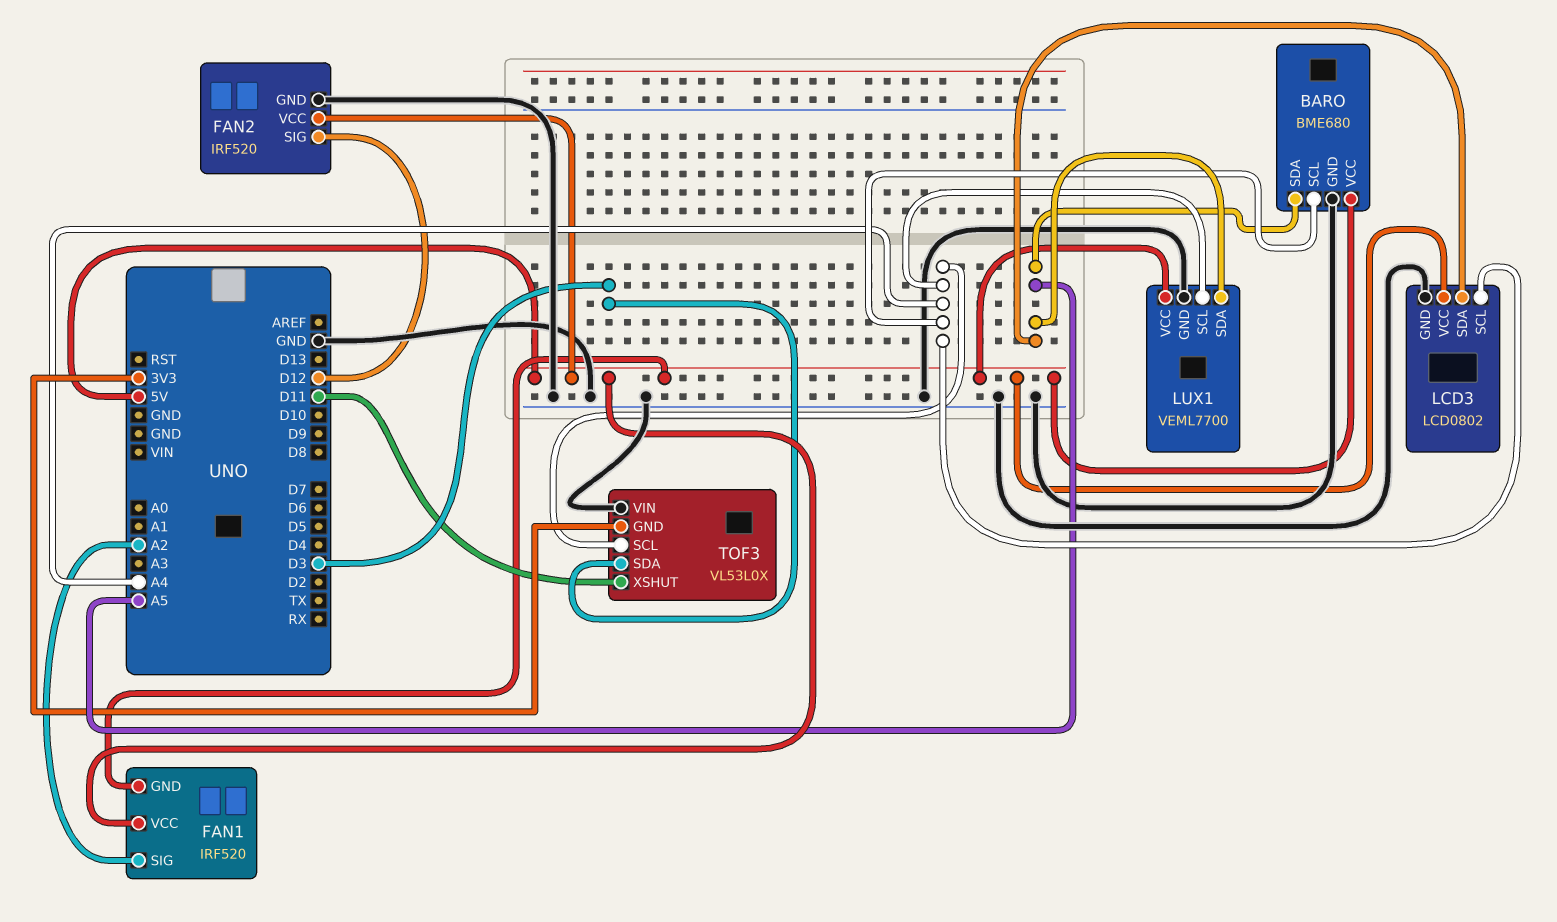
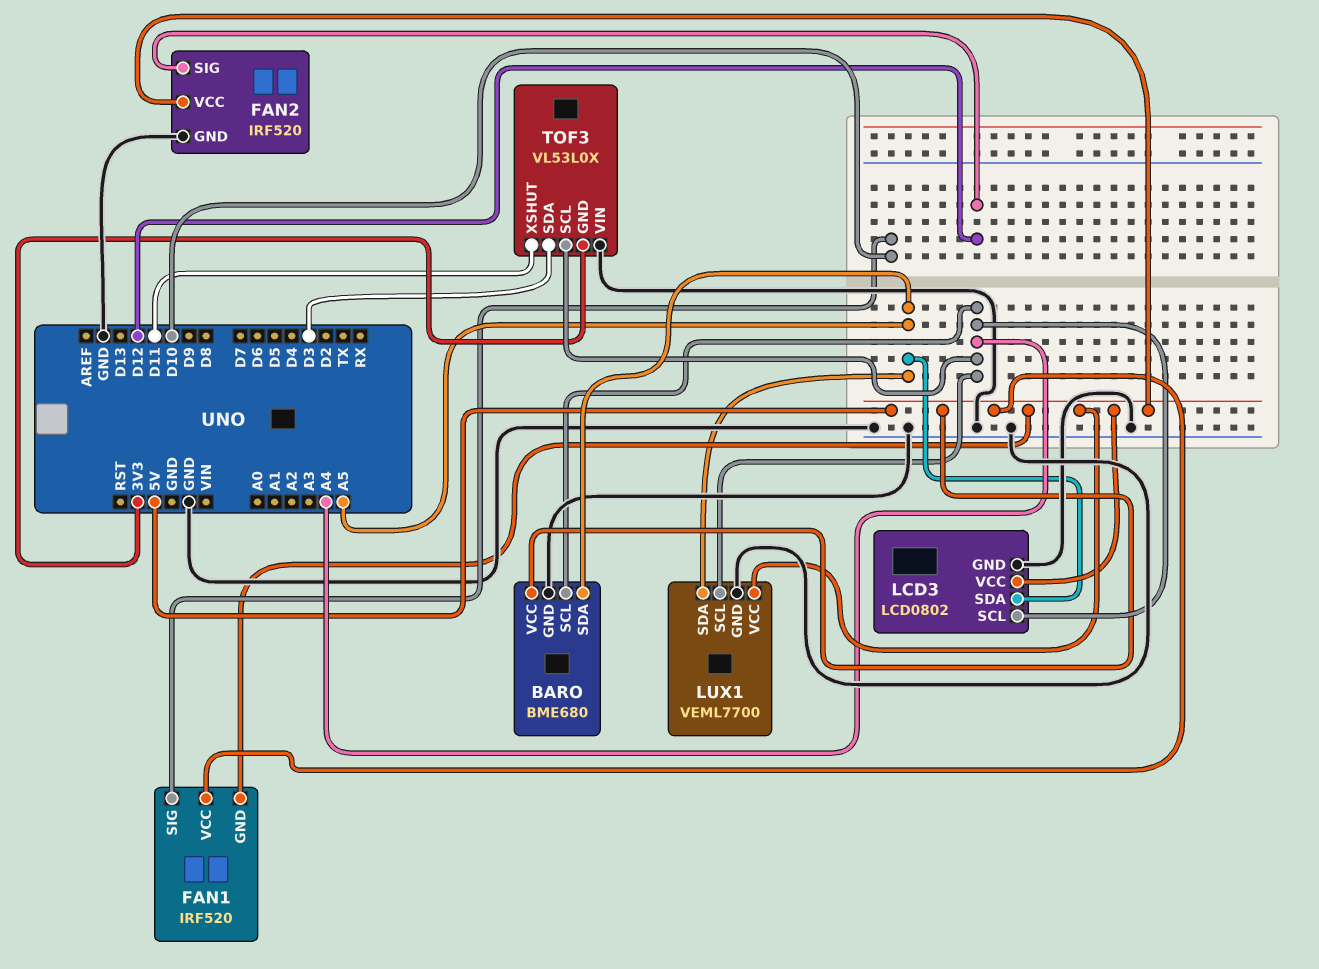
FAN1 pin SIG: A2 -> D10

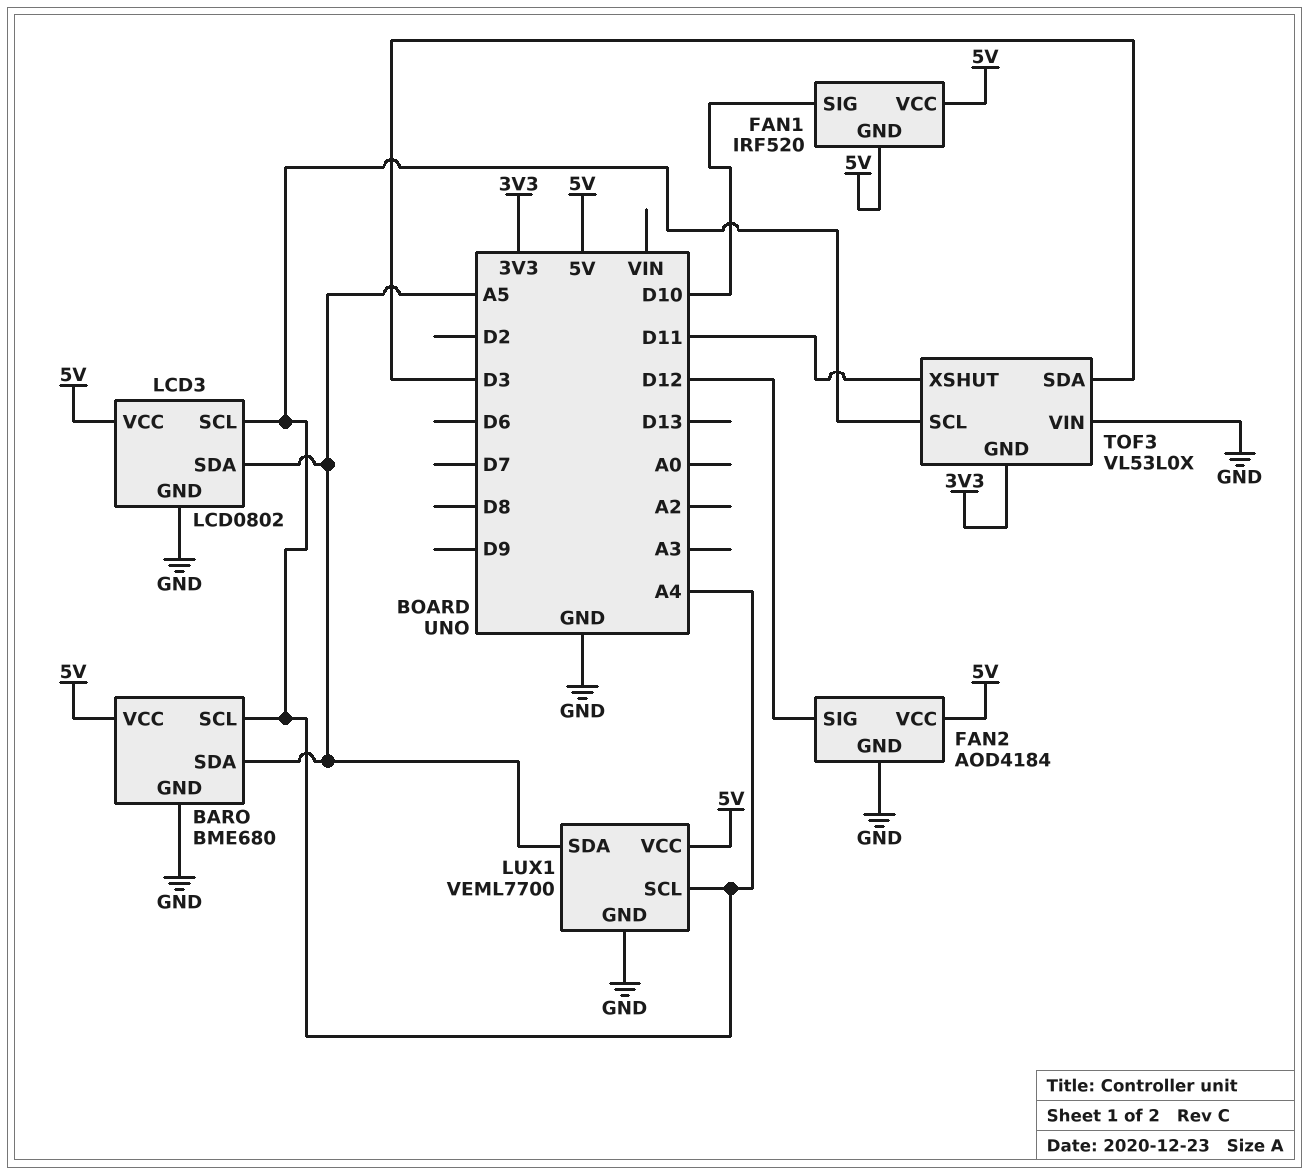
FAN2: IRF520 -> AOD4184

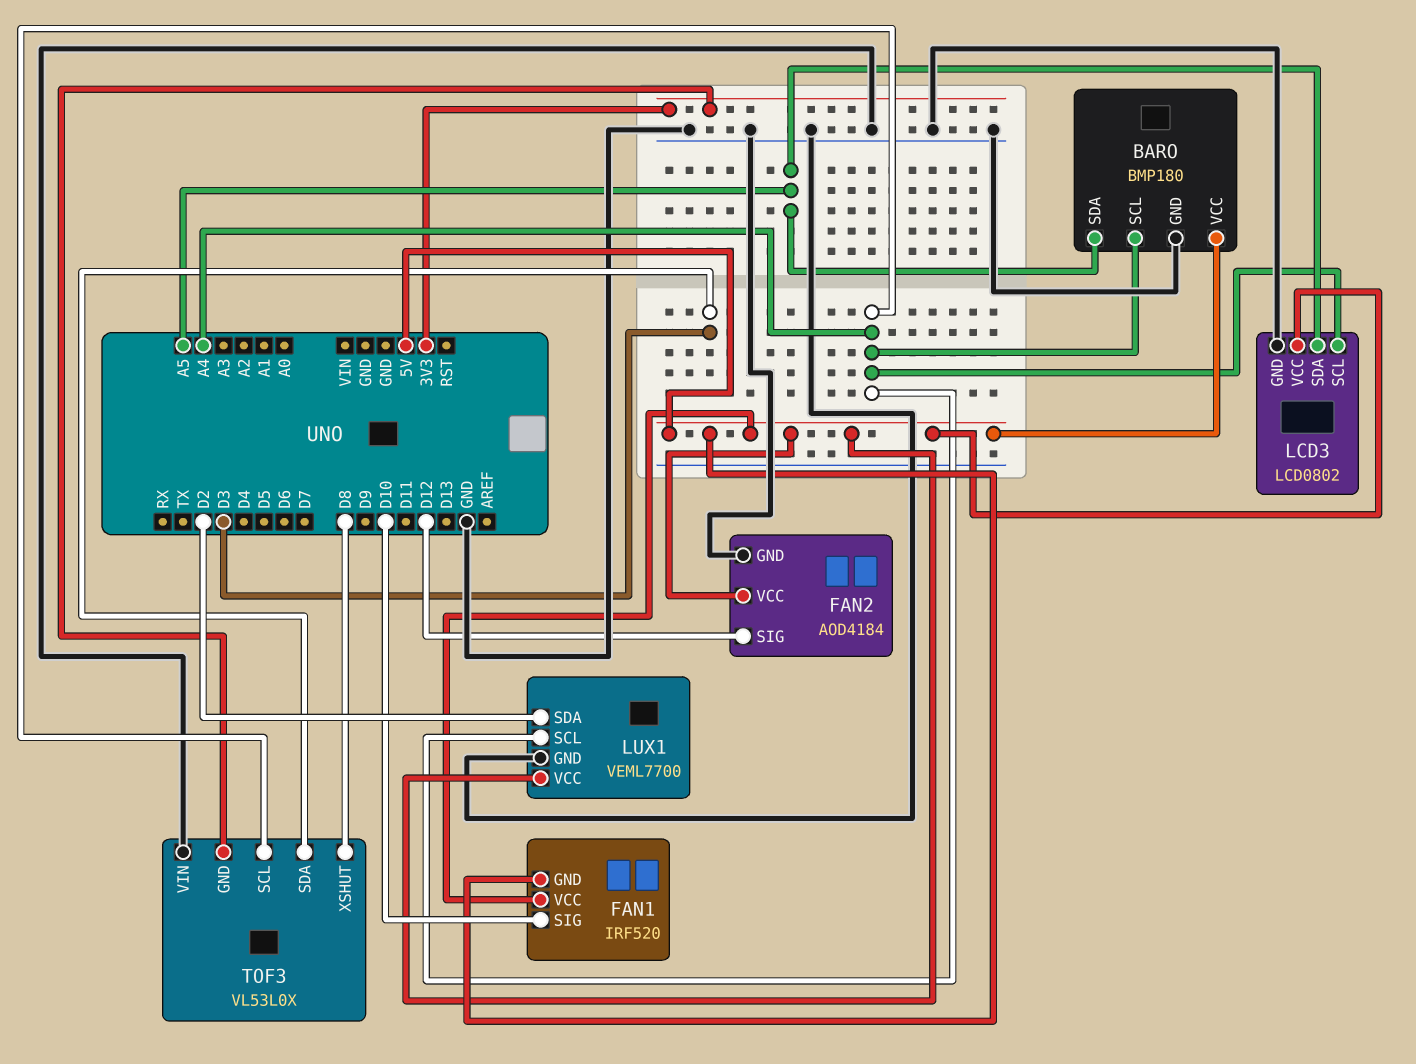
BARO: BME680 -> BMP180
LUX1 pin SDA: A5 -> D2
TOF3 pin XSHUT: D11 -> D8

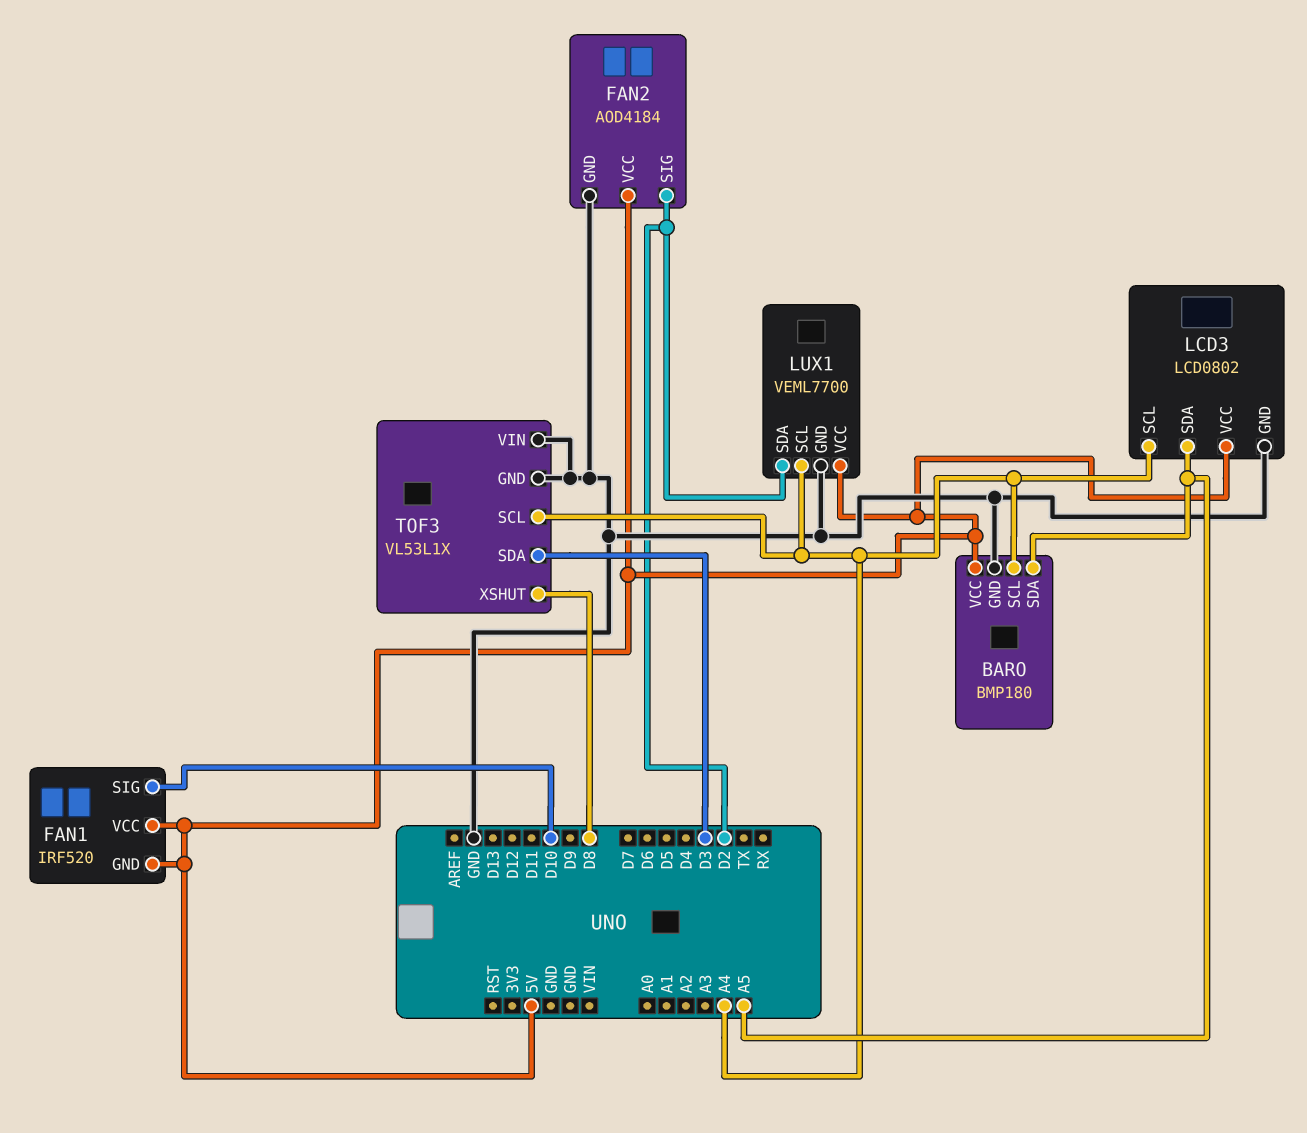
FAN2 pin SIG: D12 -> D2
TOF3: VL53L0X -> VL53L1X
TOF3 pin GND: 3V3 -> GND

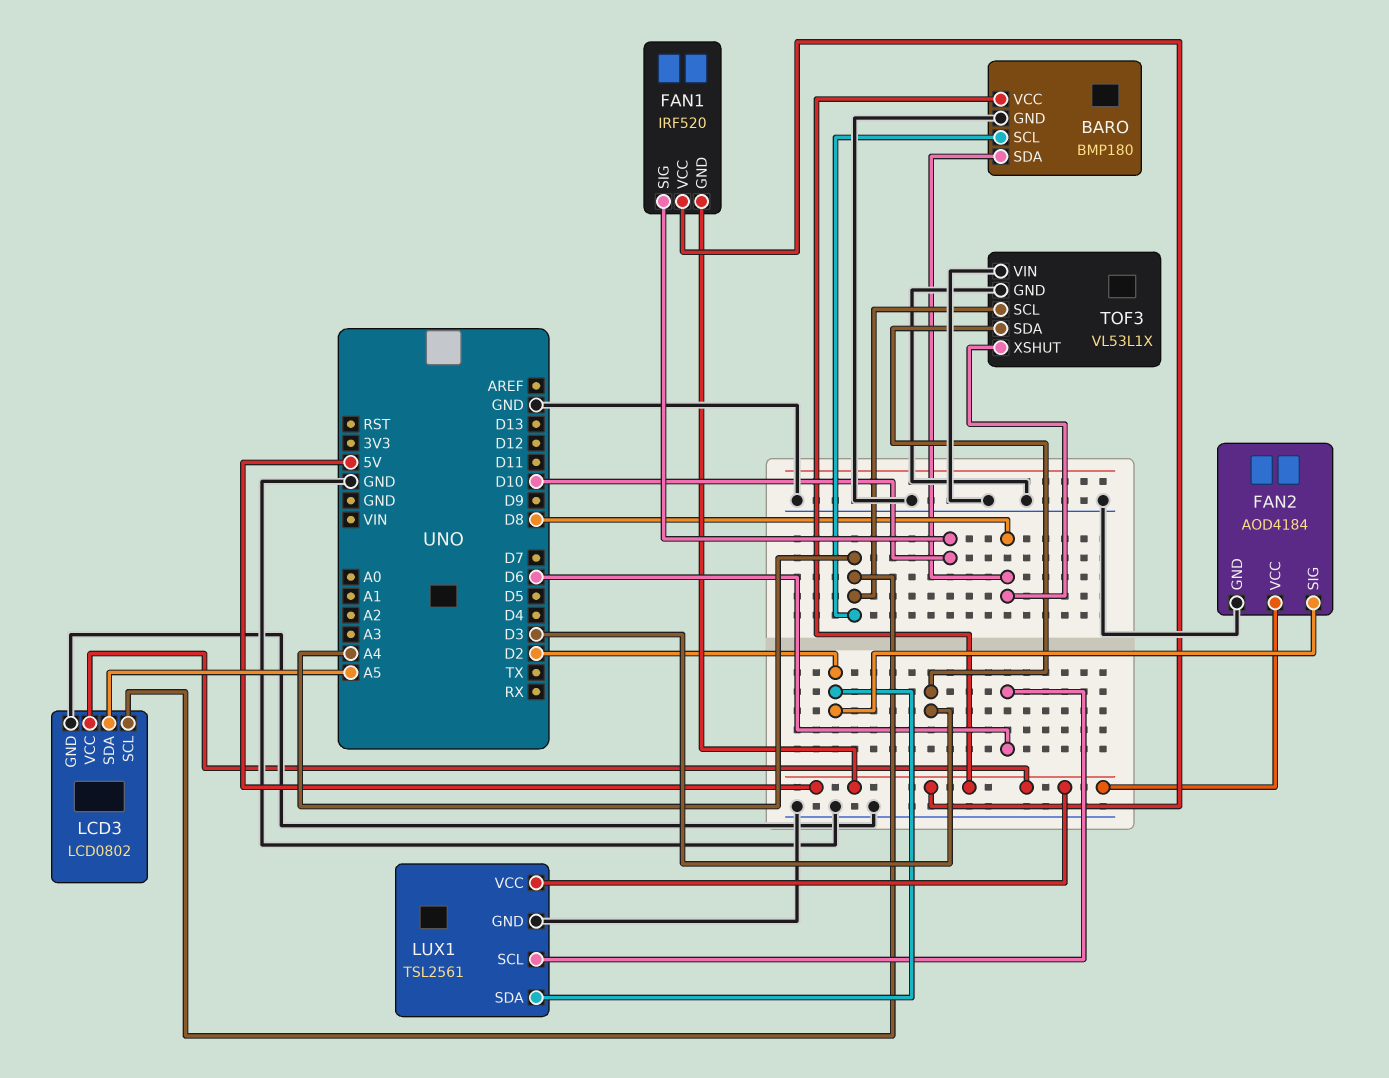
BARO pin SDA: A5 -> D8
LUX1: VEML7700 -> TSL2561
LUX1 pin SCL: A4 -> D6

